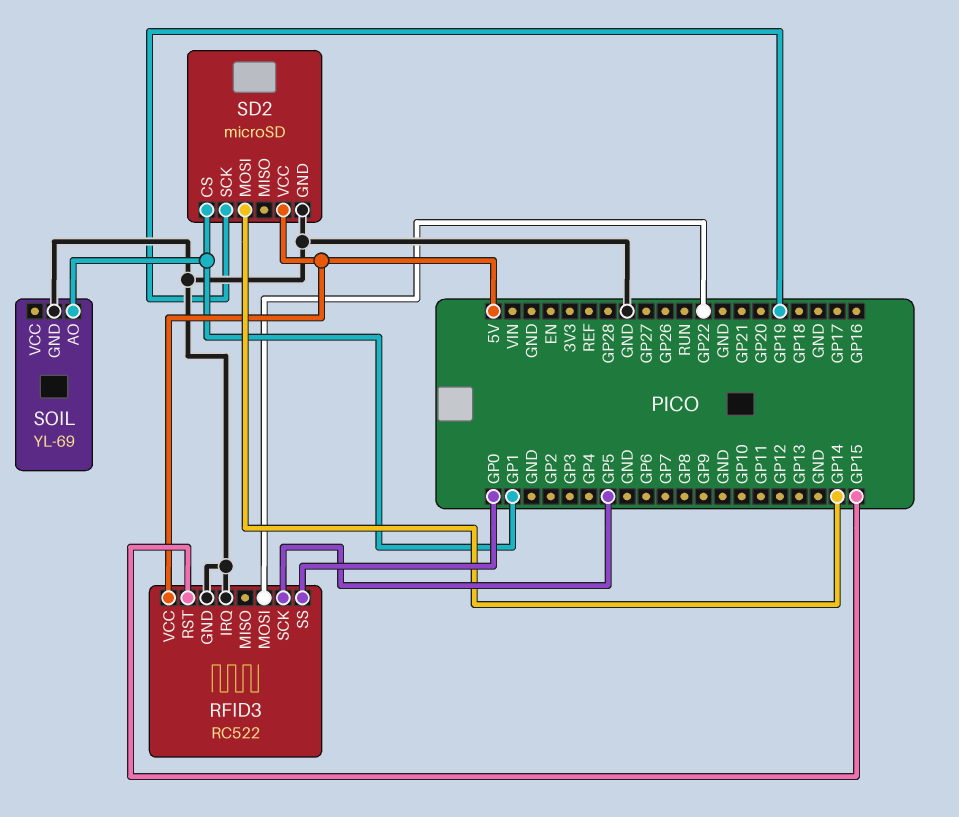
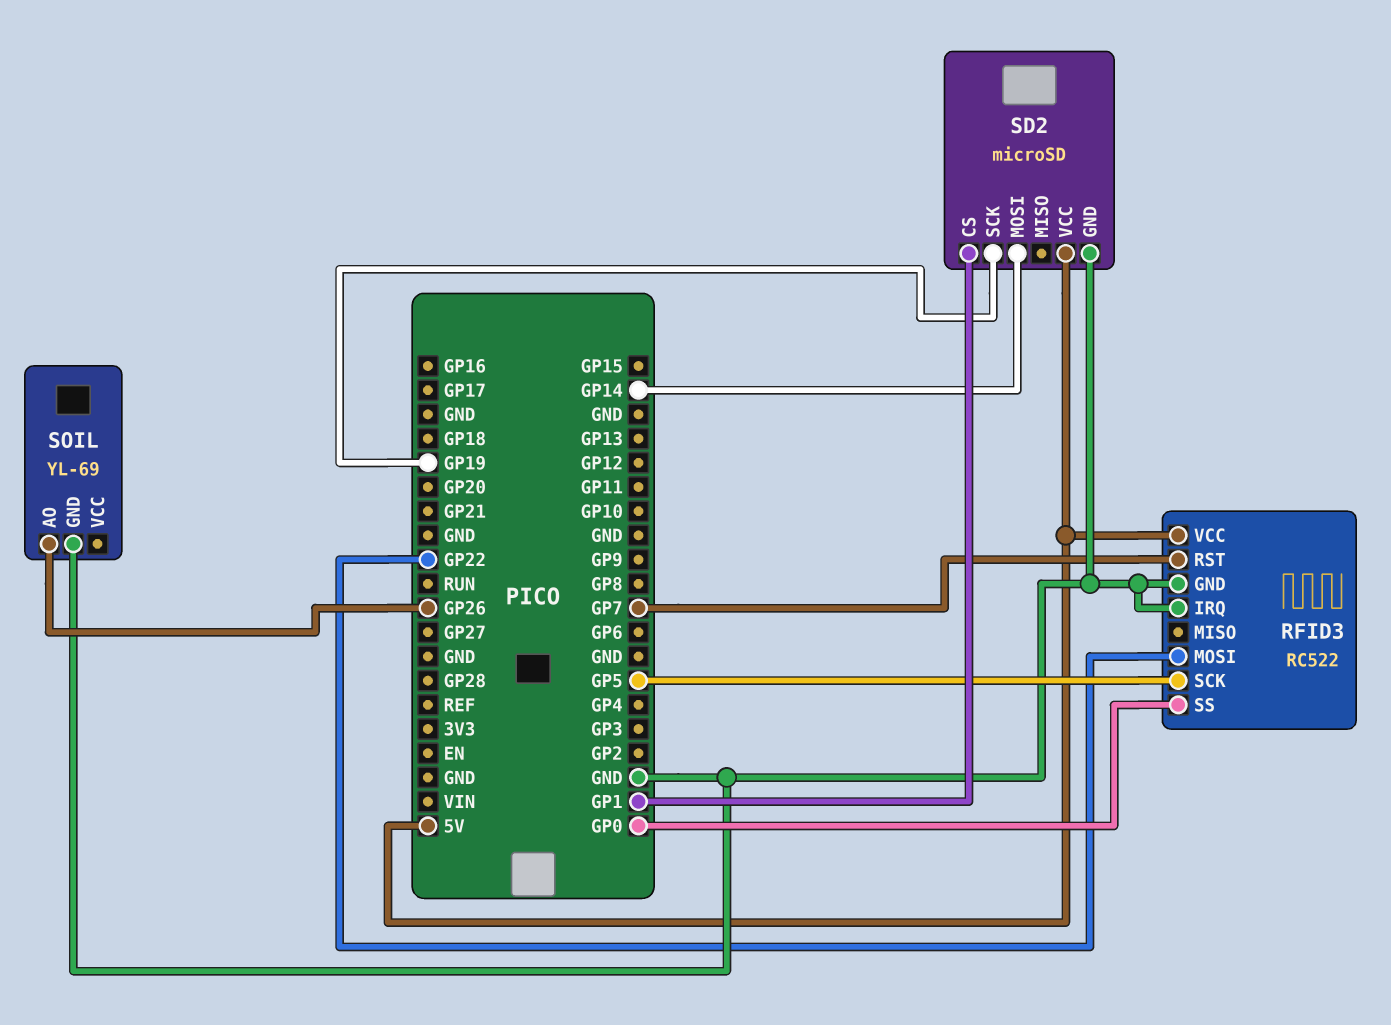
RFID3 pin RST: GP15 -> GP7
SOIL pin AO: GP1 -> GP26

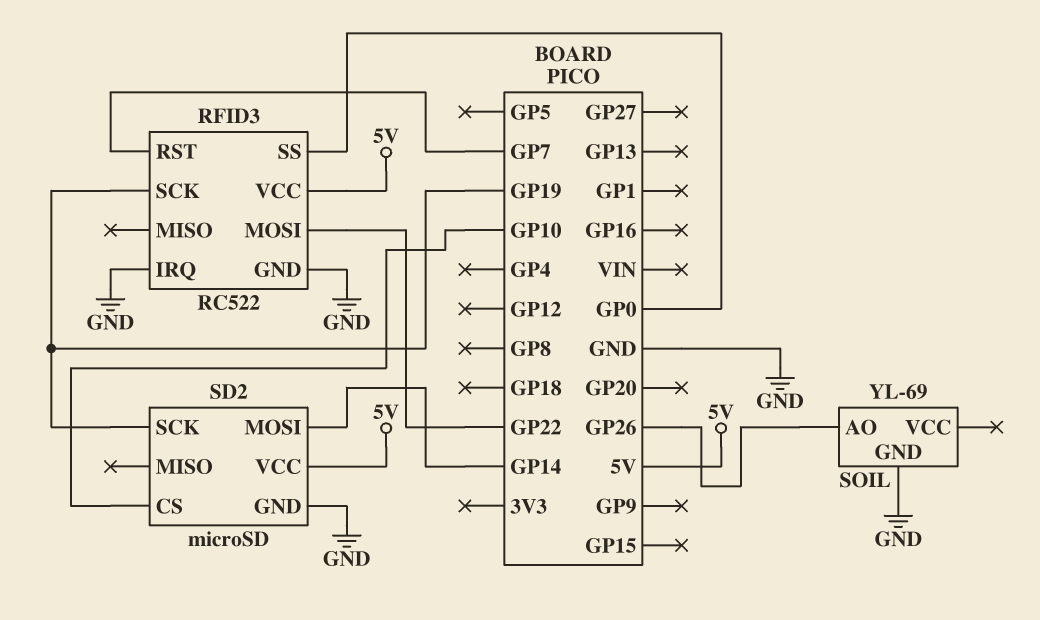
RFID3 pin SCK: GP5 -> GP19
SD2 pin CS: GP1 -> GP10

